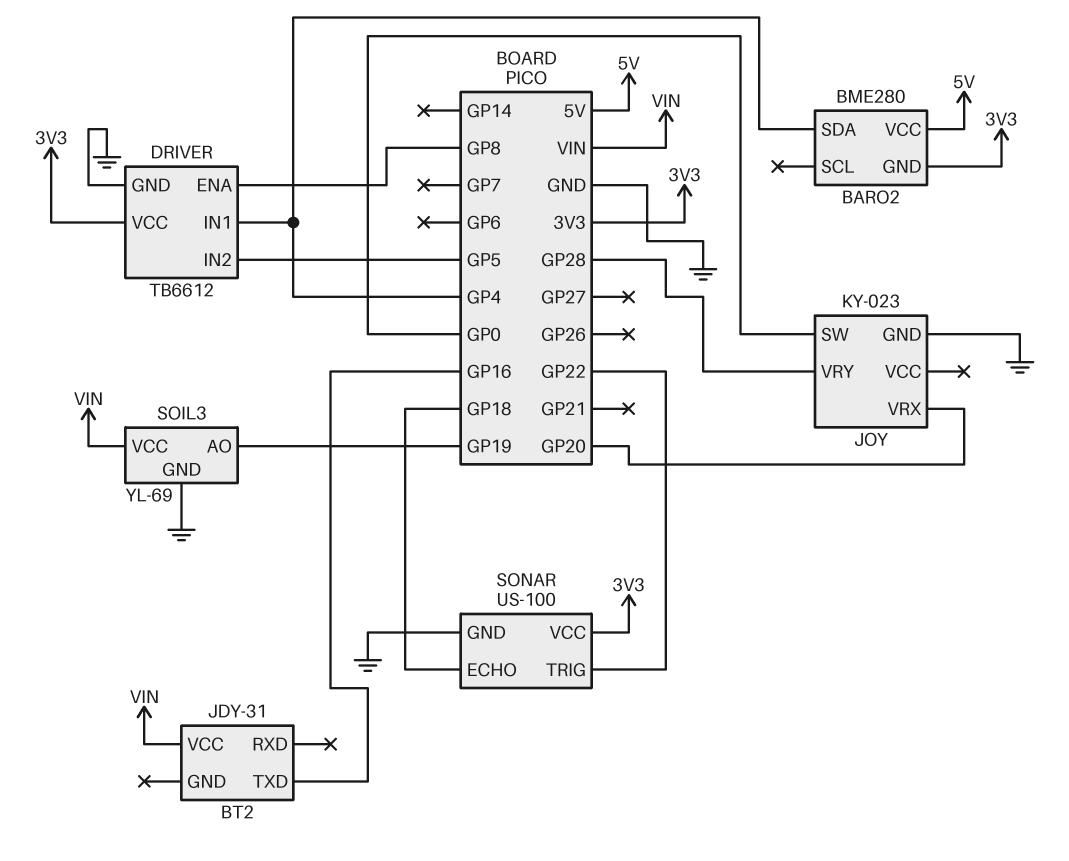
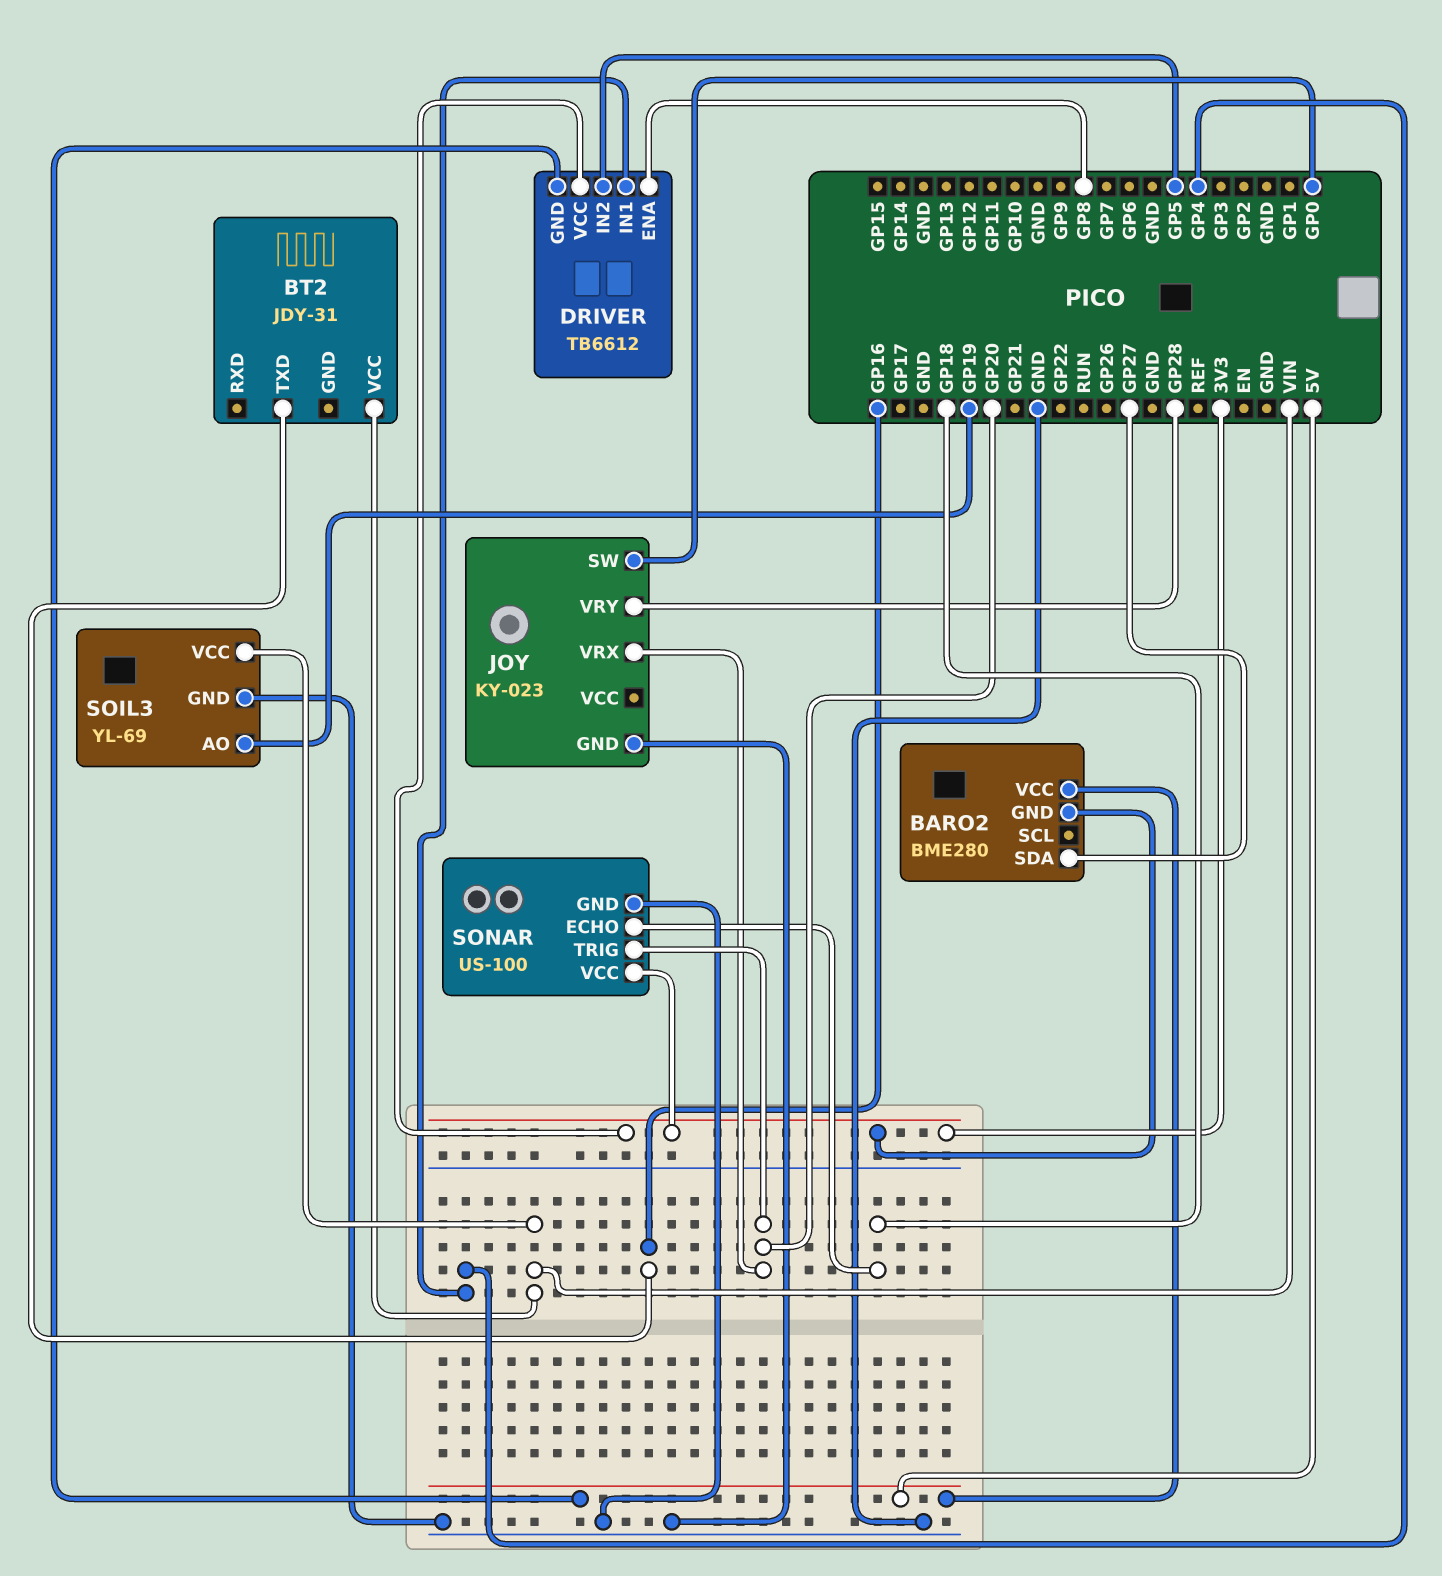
BARO2 pin SDA: GP4 -> GP27
DRIVER pin GND: GND -> 5V
SONAR pin TRIG: GP22 -> GP20

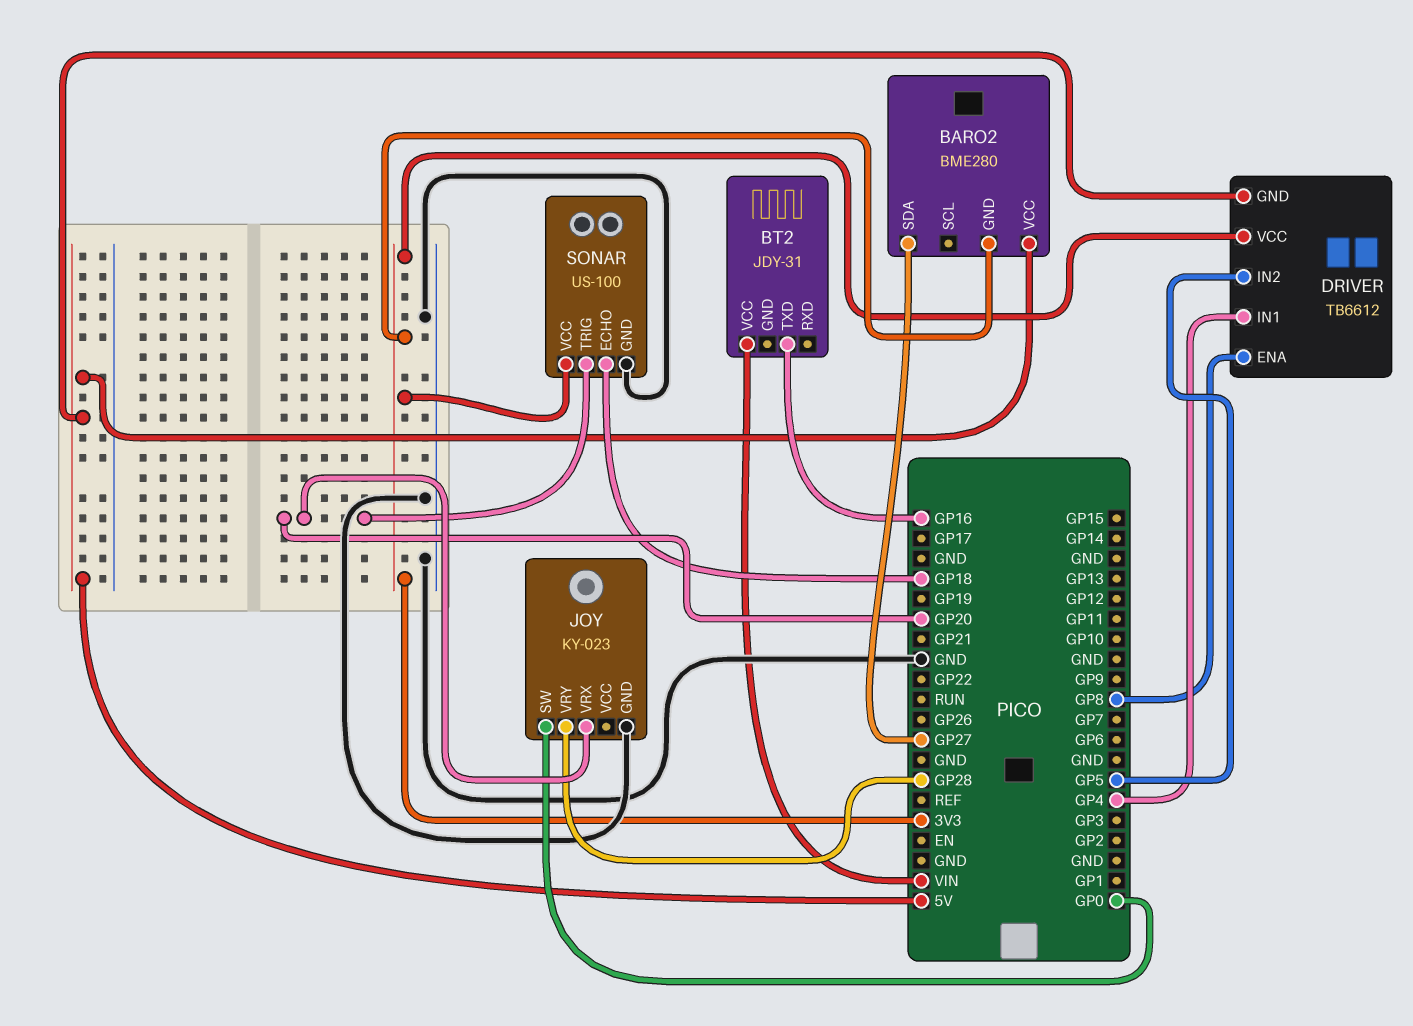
SOIL3: YL-69 -> none
SOIL3 pin AO: GP19 -> none
SOIL3 pin GND: GND -> none
SOIL3 pin VCC: VIN -> none

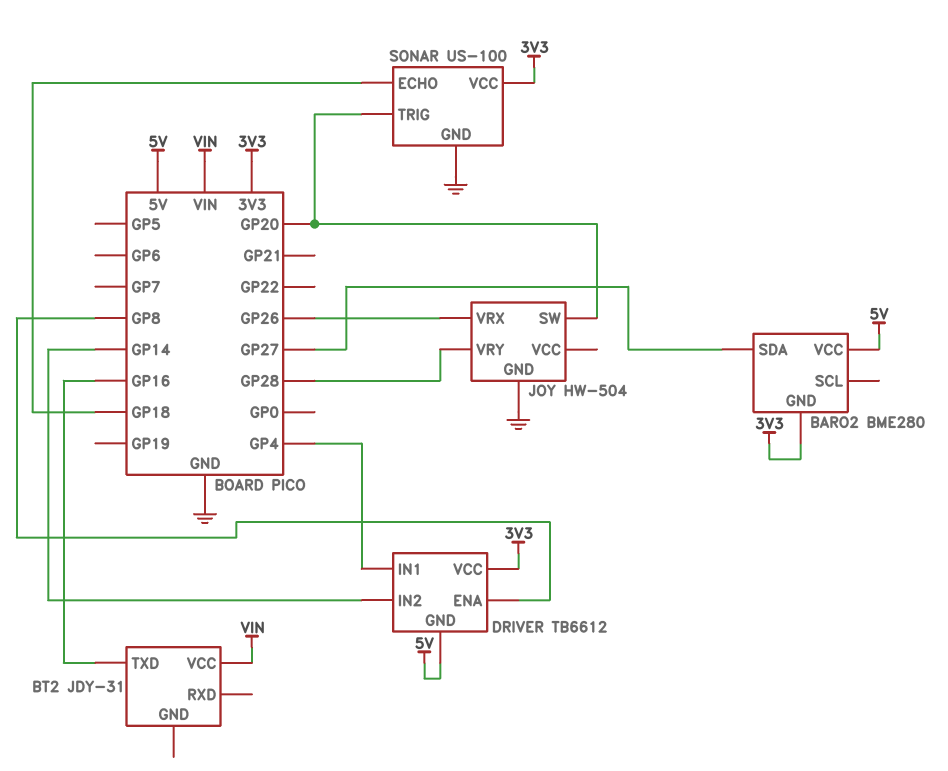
DRIVER pin IN2: GP5 -> GP14
JOY: KY-023 -> HW-504
JOY pin SW: GP0 -> GP20
JOY pin VRX: GP20 -> GP26

